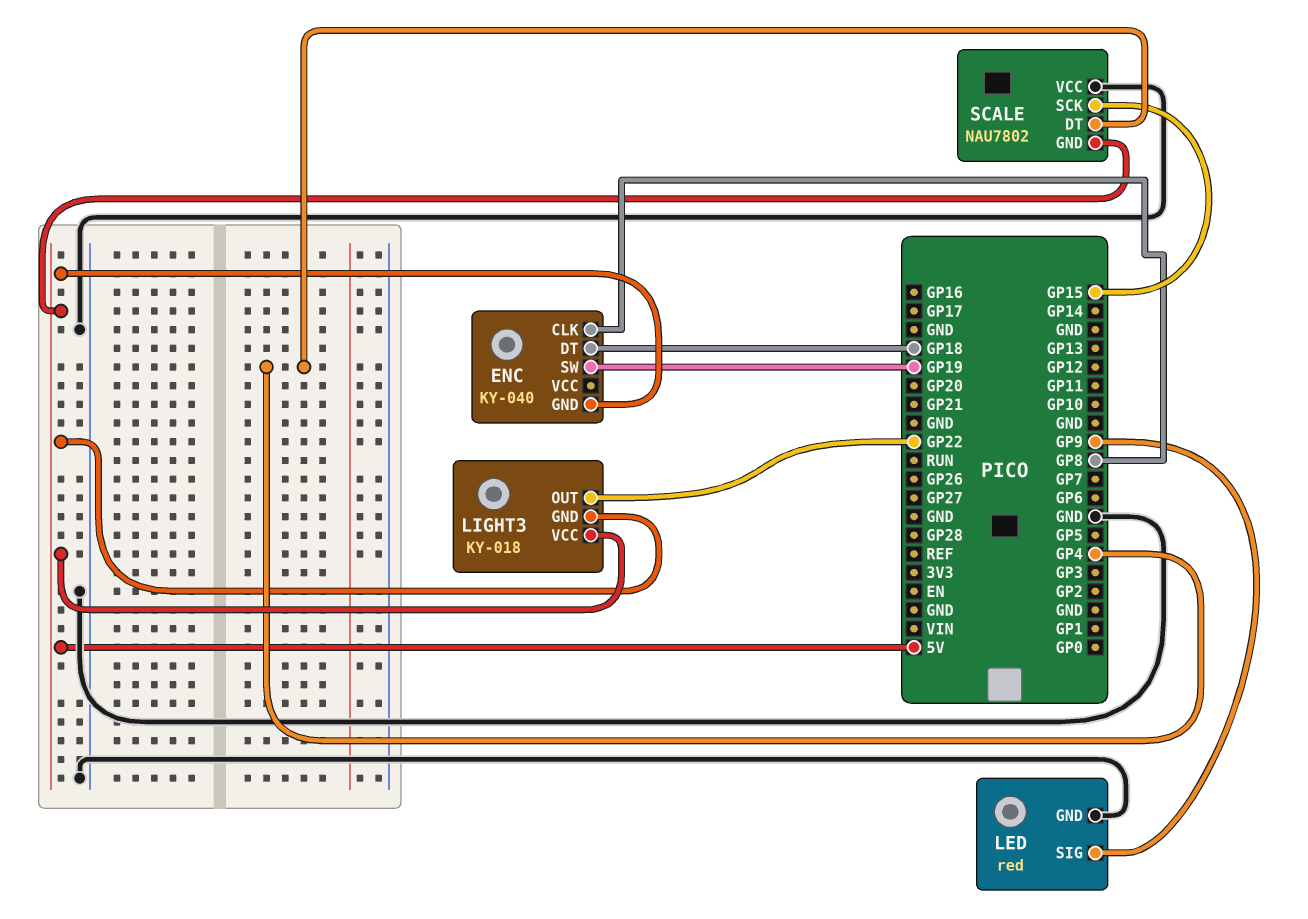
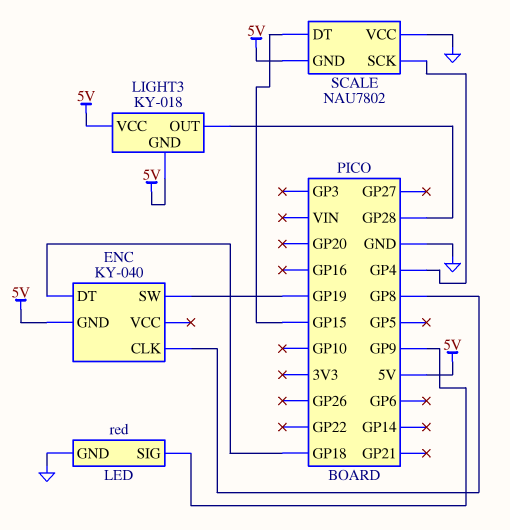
LIGHT3 pin OUT: GP22 -> GP28
SCALE pin DT: GP4 -> GP15
SCALE pin SCK: GP15 -> GP4

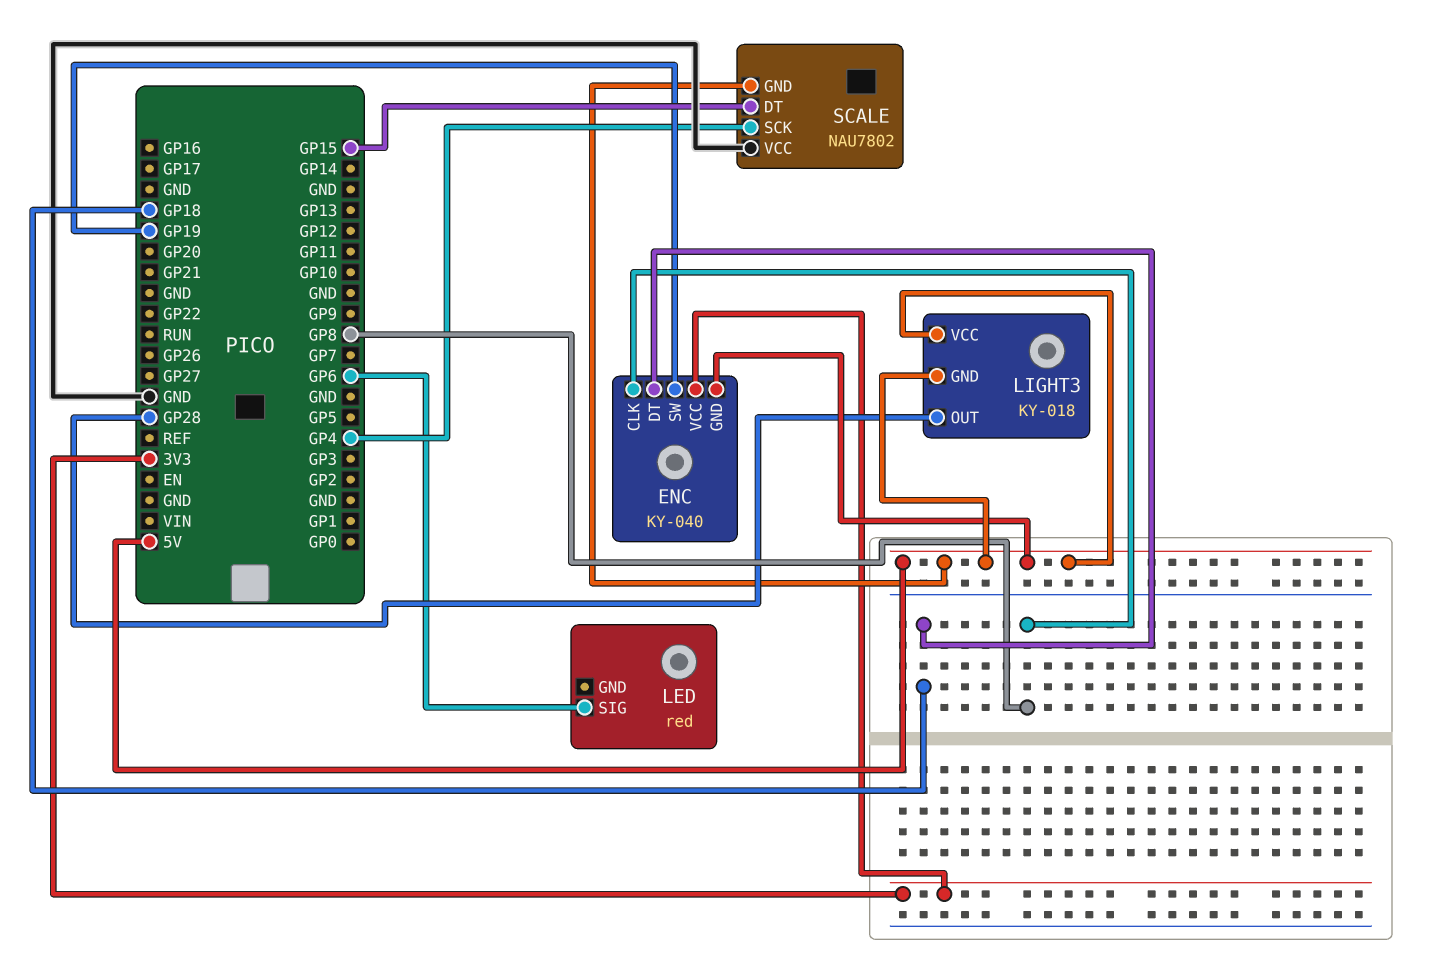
ENC pin VCC: none -> 3V3
LED pin GND: GND -> none
LED pin SIG: GP9 -> GP6

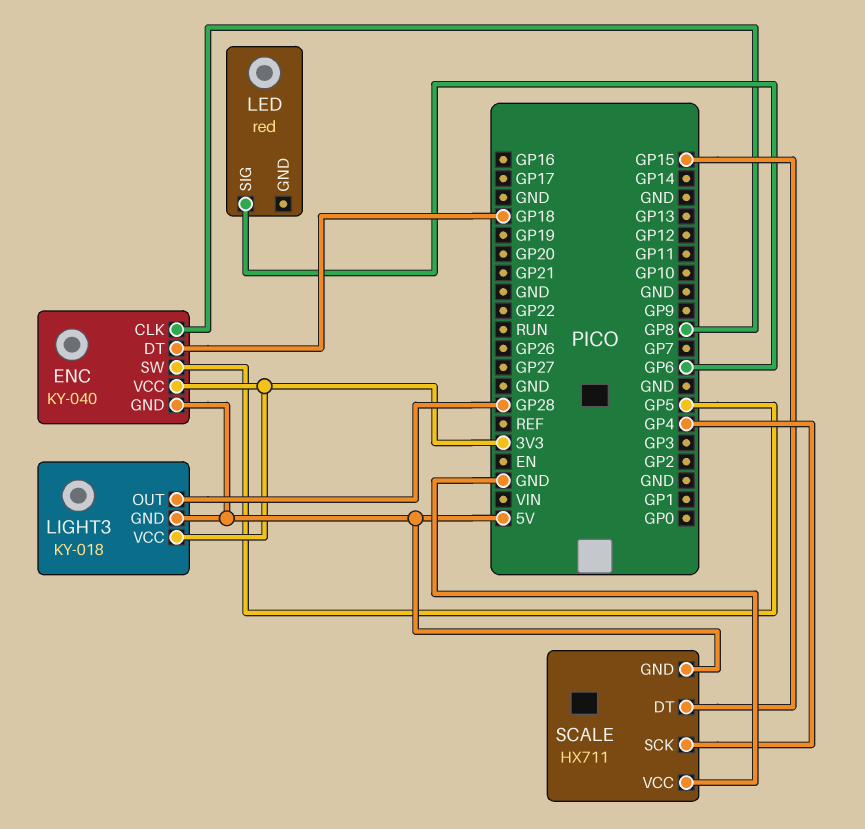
ENC pin SW: GP19 -> GP5
LIGHT3 pin VCC: 5V -> 3V3
SCALE: NAU7802 -> HX711

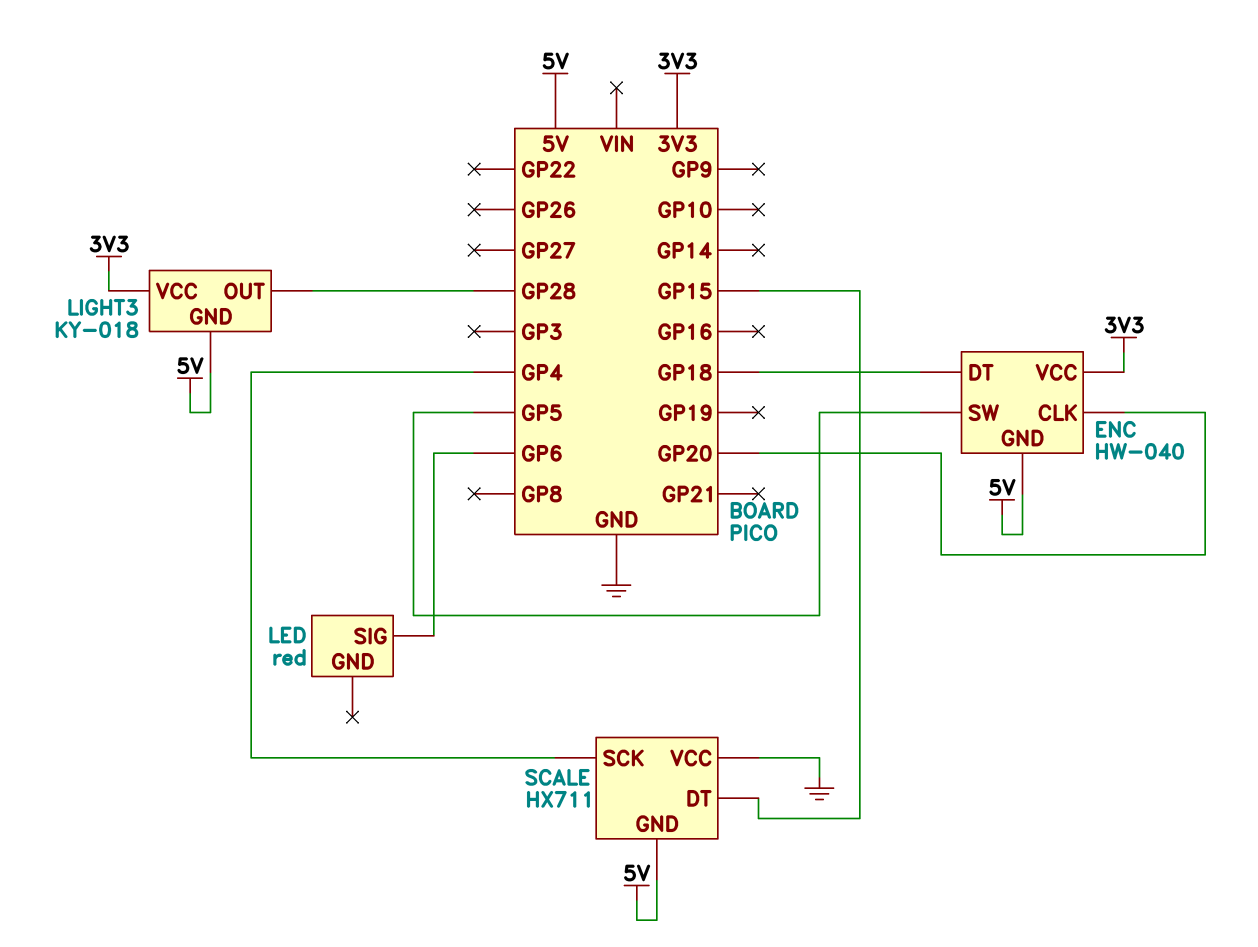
ENC: KY-040 -> HW-040
ENC pin CLK: GP8 -> GP20

